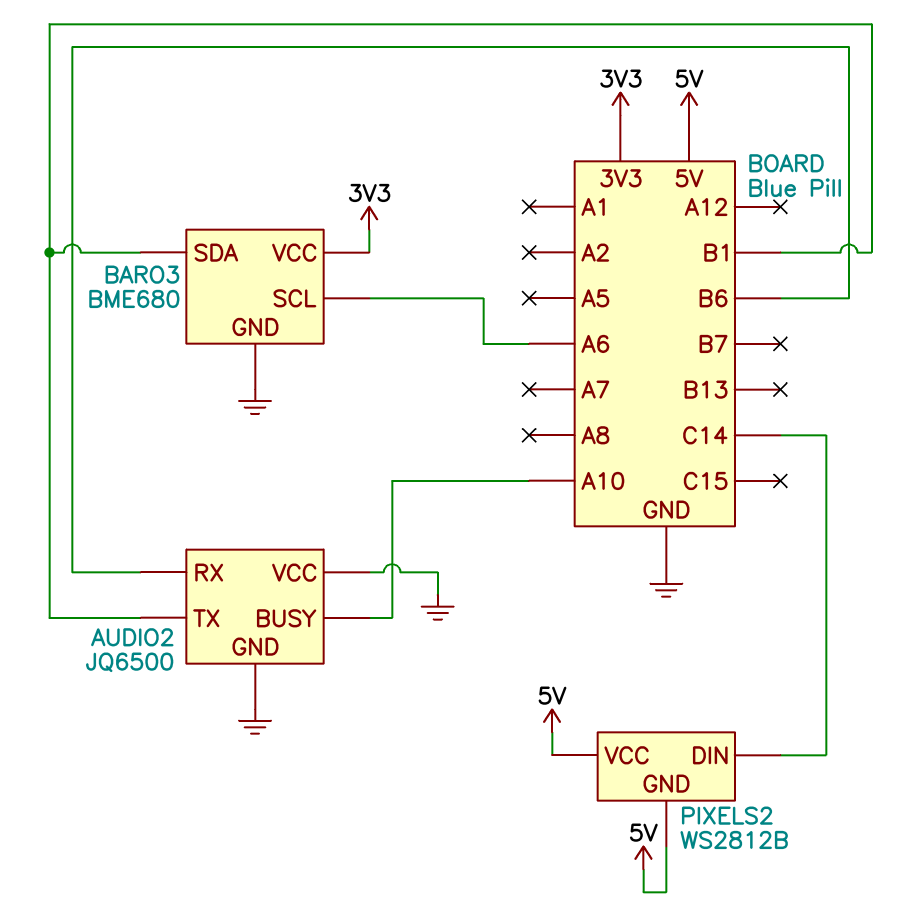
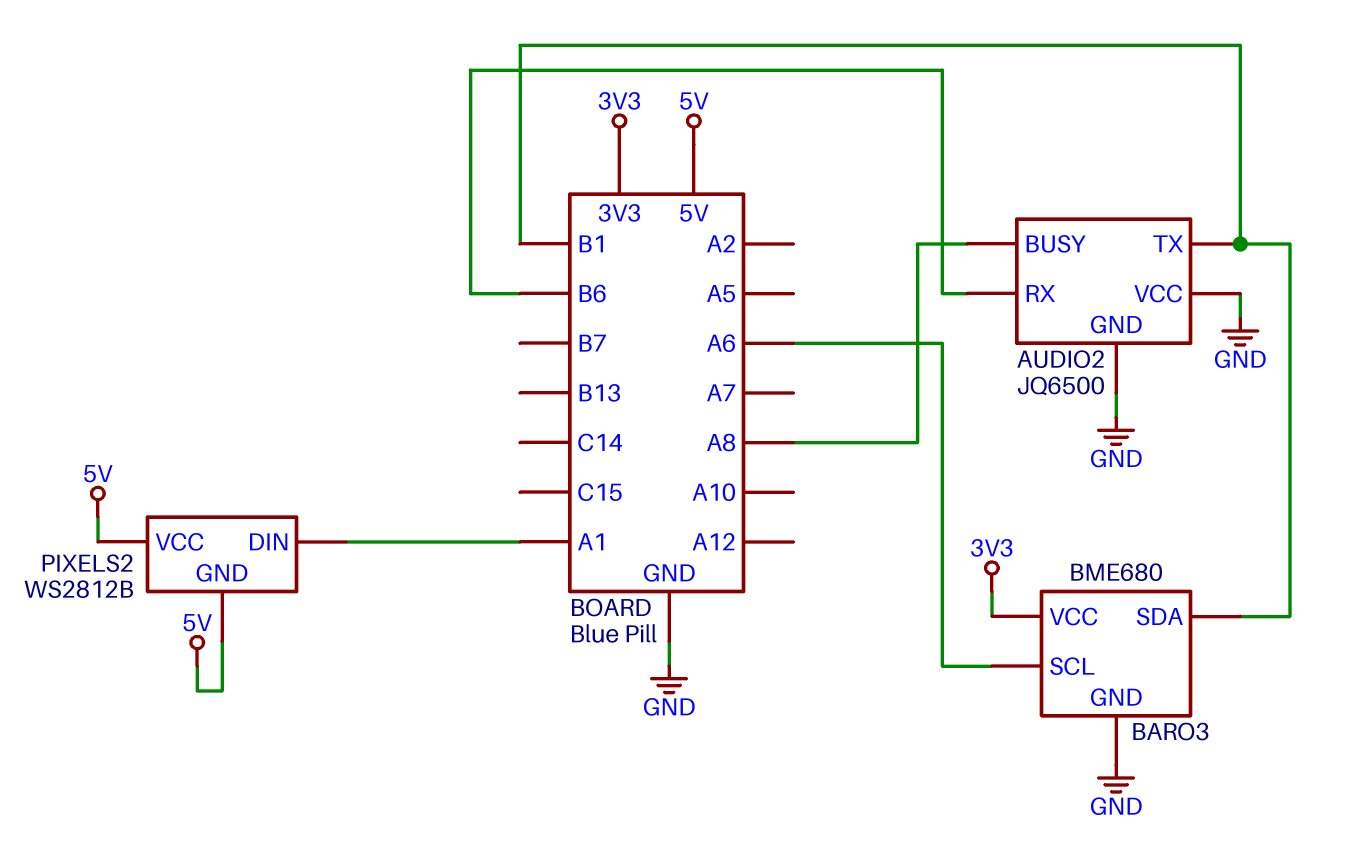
AUDIO2 pin BUSY: A10 -> A8
PIXELS2 pin DIN: C14 -> A1

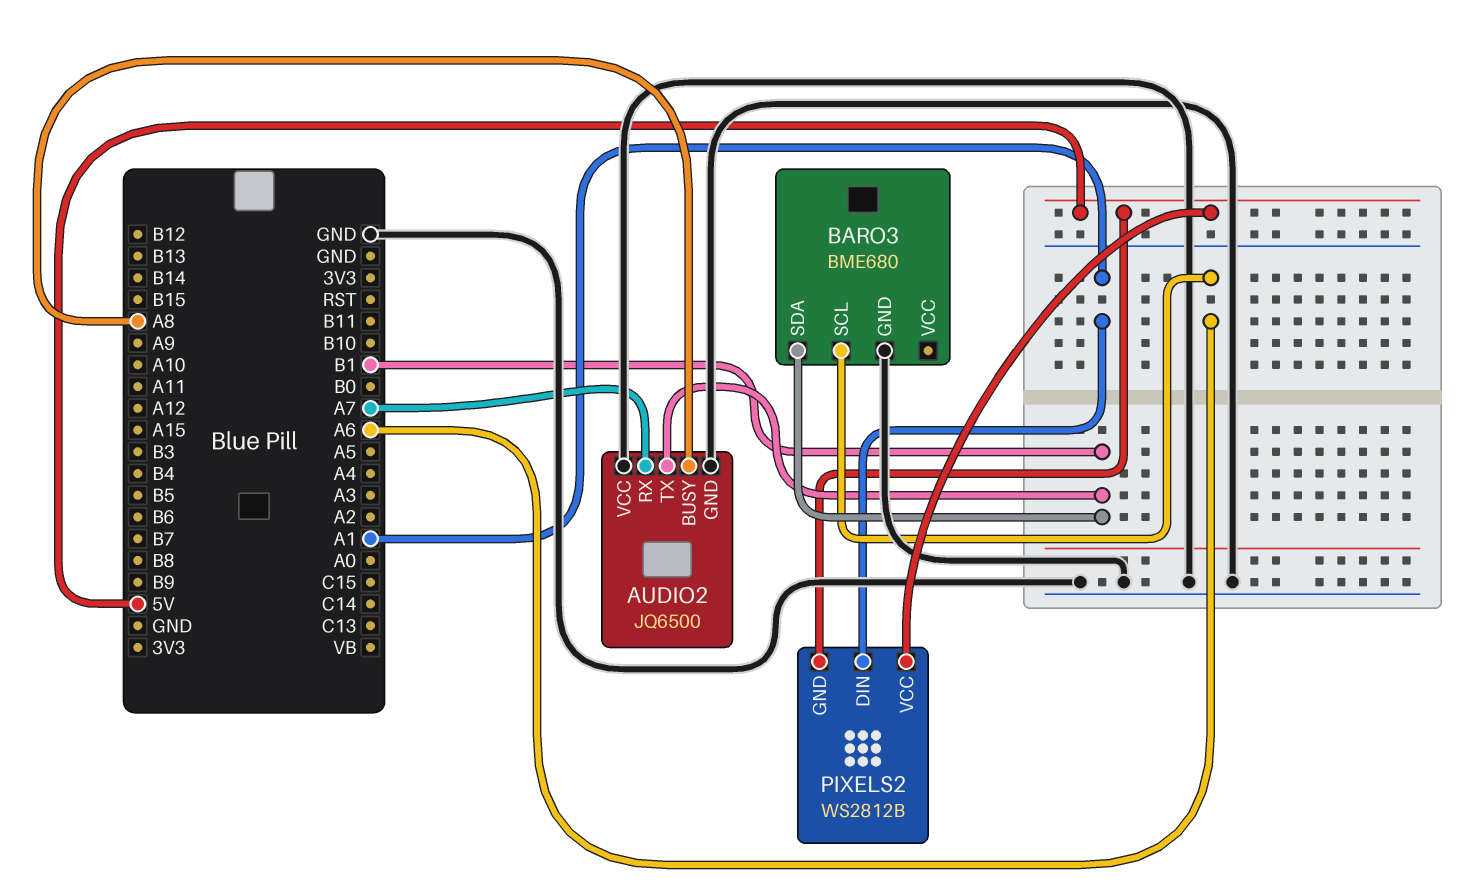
AUDIO2 pin RX: B6 -> A7
BARO3 pin VCC: 3V3 -> none

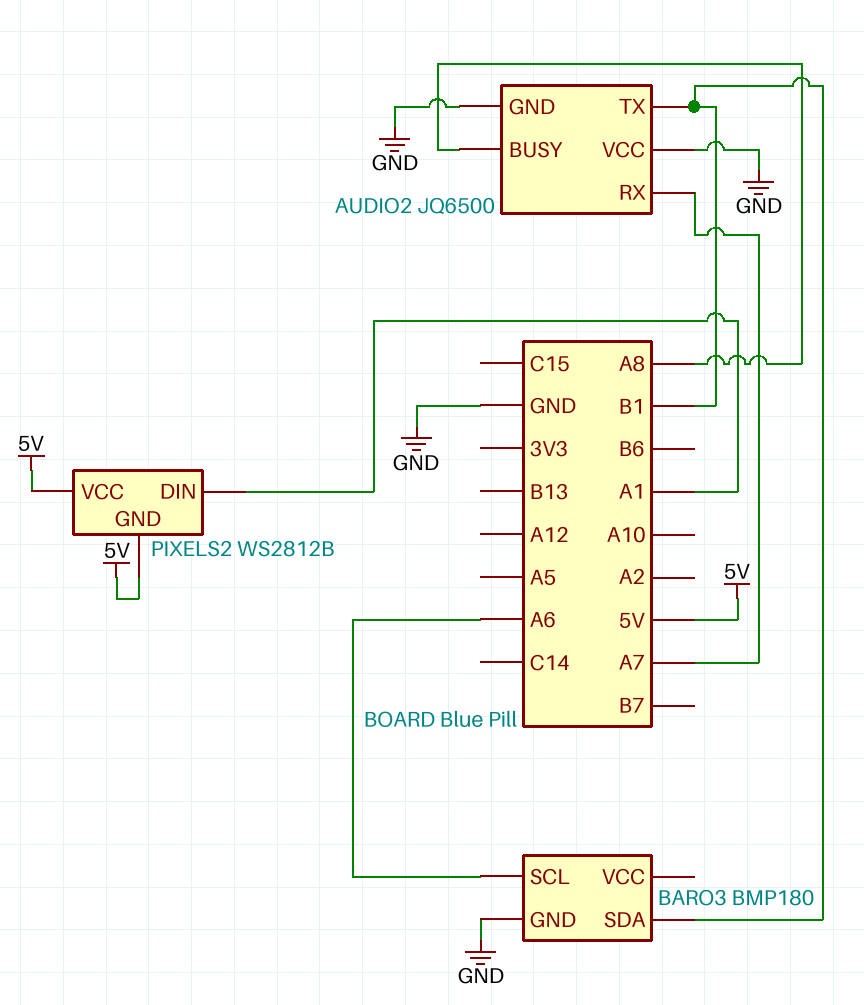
BARO3: BME680 -> BMP180

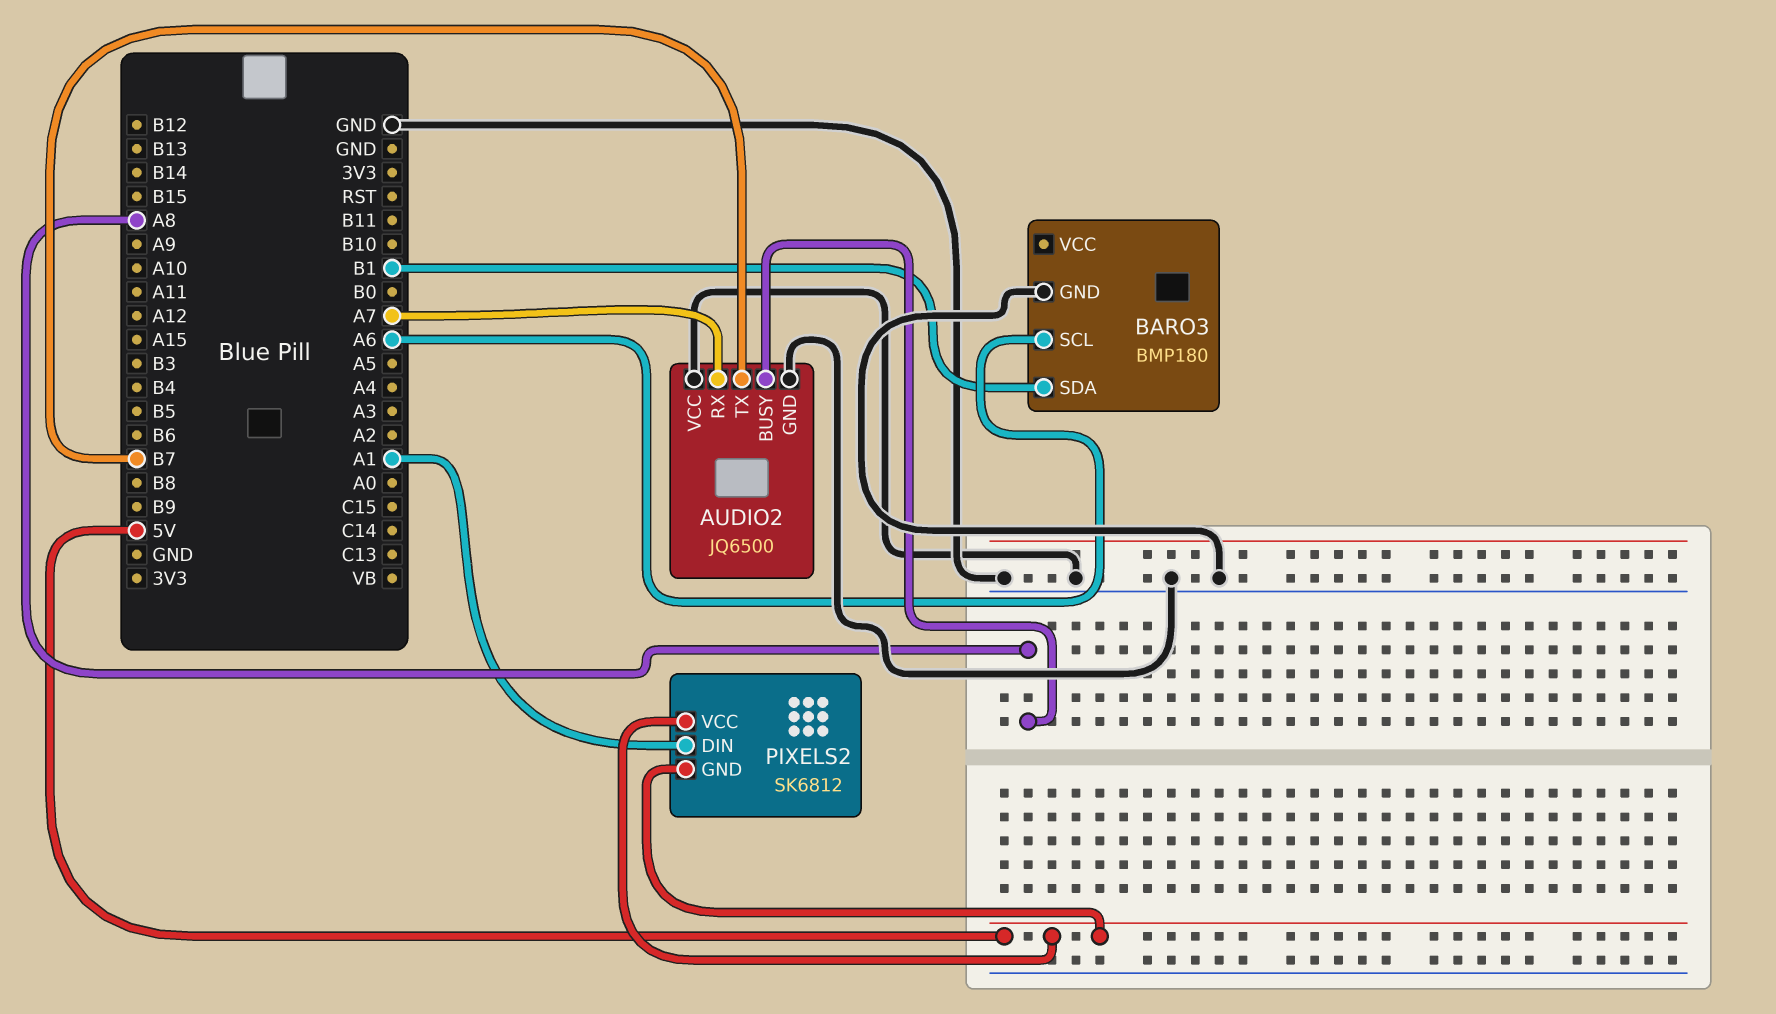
AUDIO2 pin TX: B1 -> B7
PIXELS2: WS2812B -> SK6812

